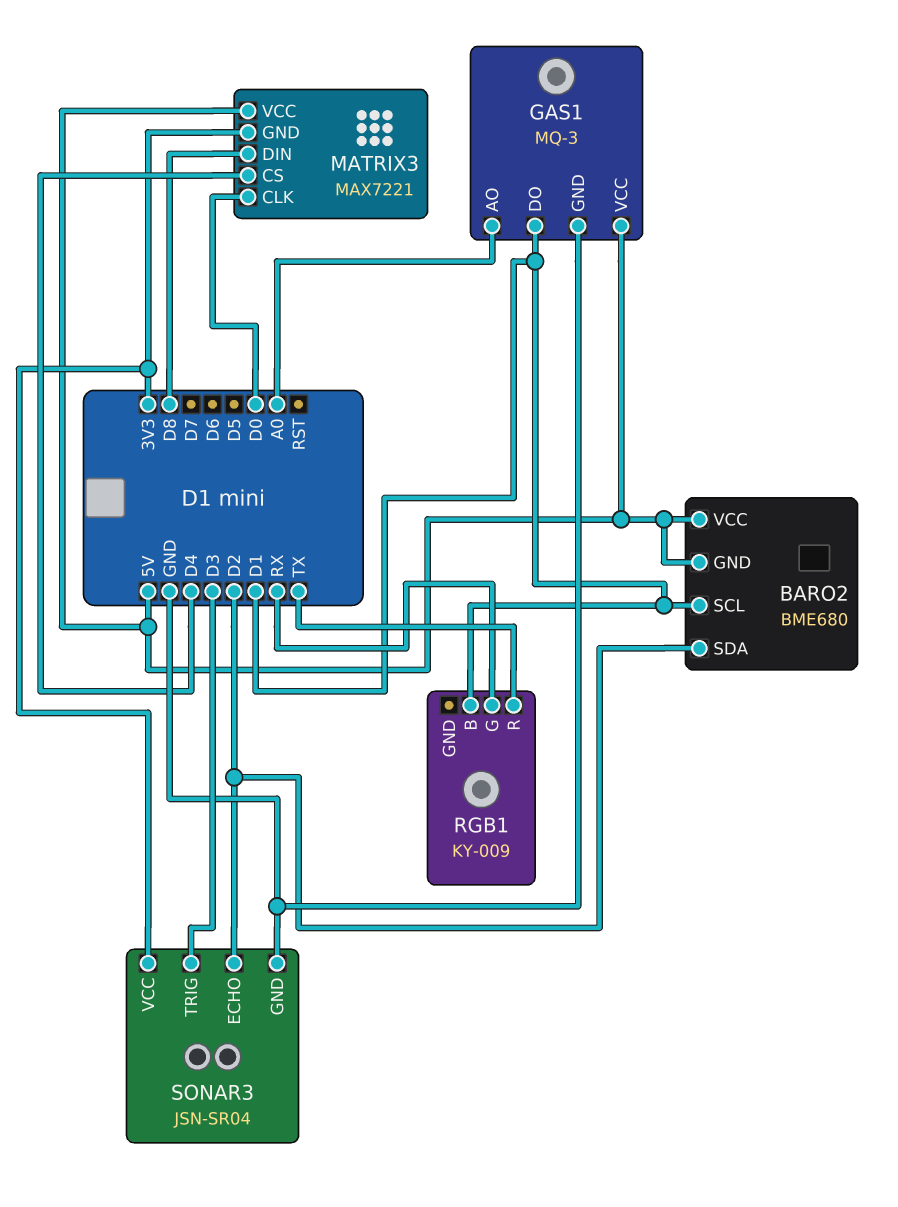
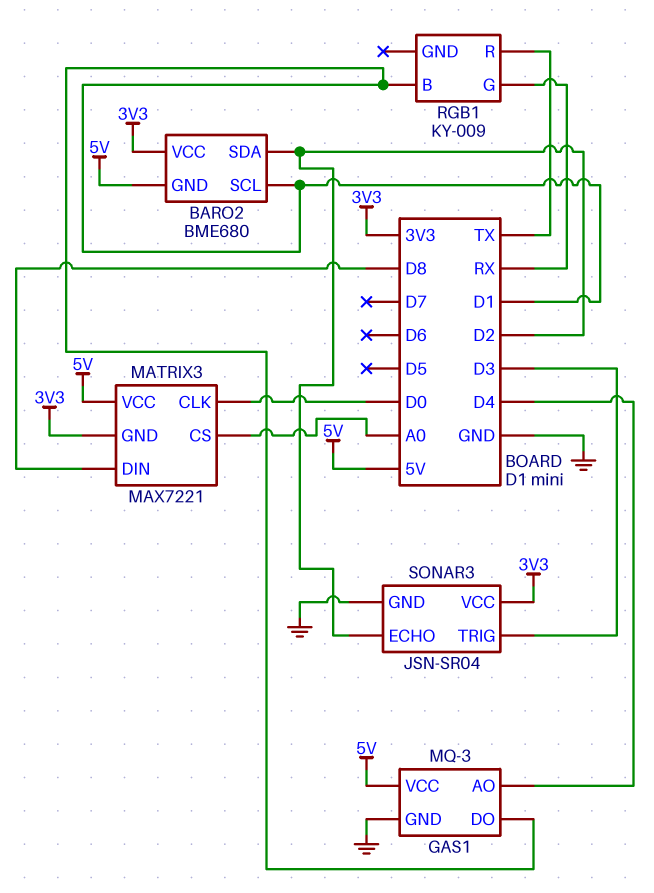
BARO2 pin VCC: 5V -> 3V3
GAS1 pin AO: A0 -> D4
MATRIX3 pin CS: D4 -> A0

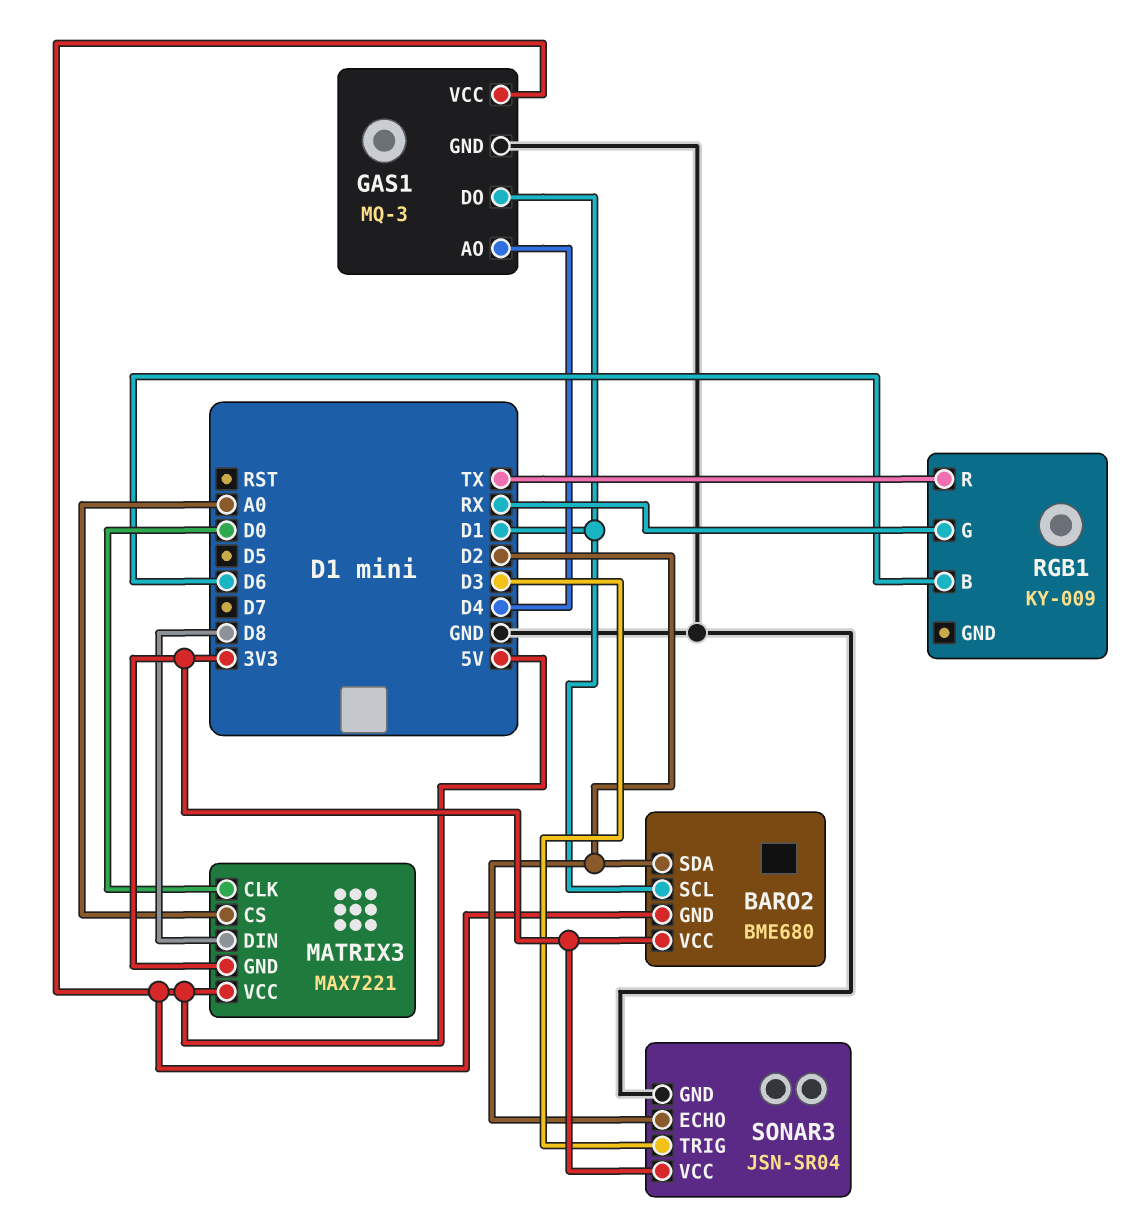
RGB1 pin B: D1 -> D6

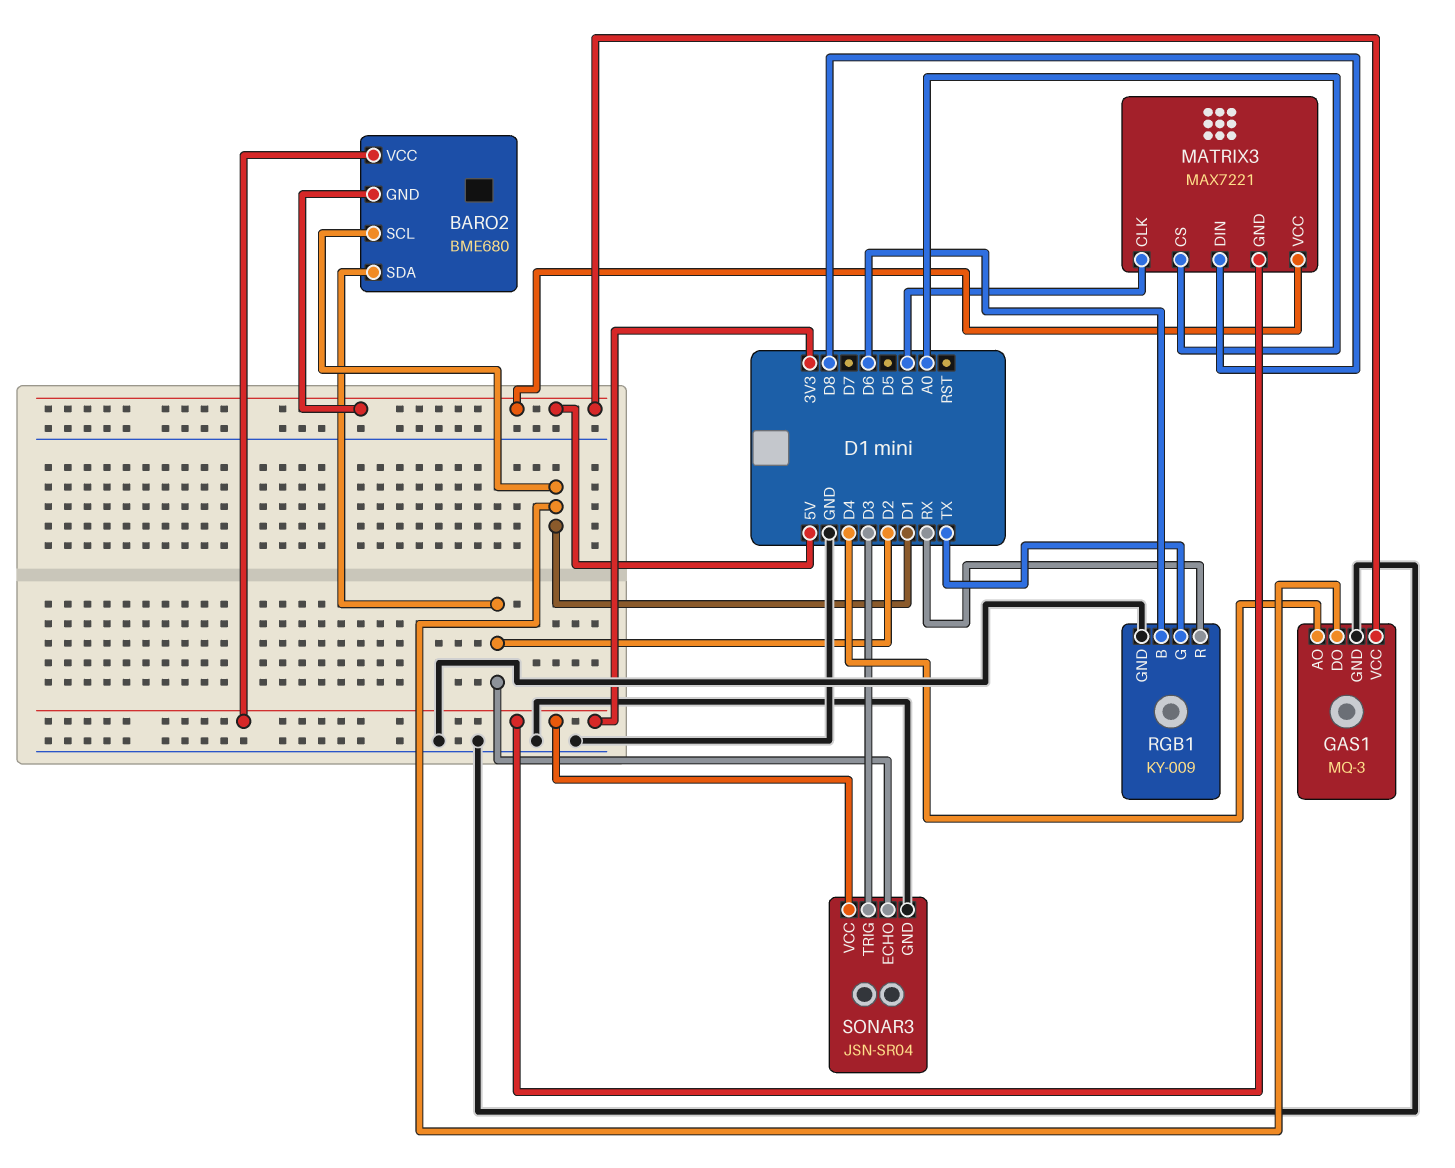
RGB1 pin G: RX -> TX
RGB1 pin GND: none -> GND
RGB1 pin R: TX -> RX

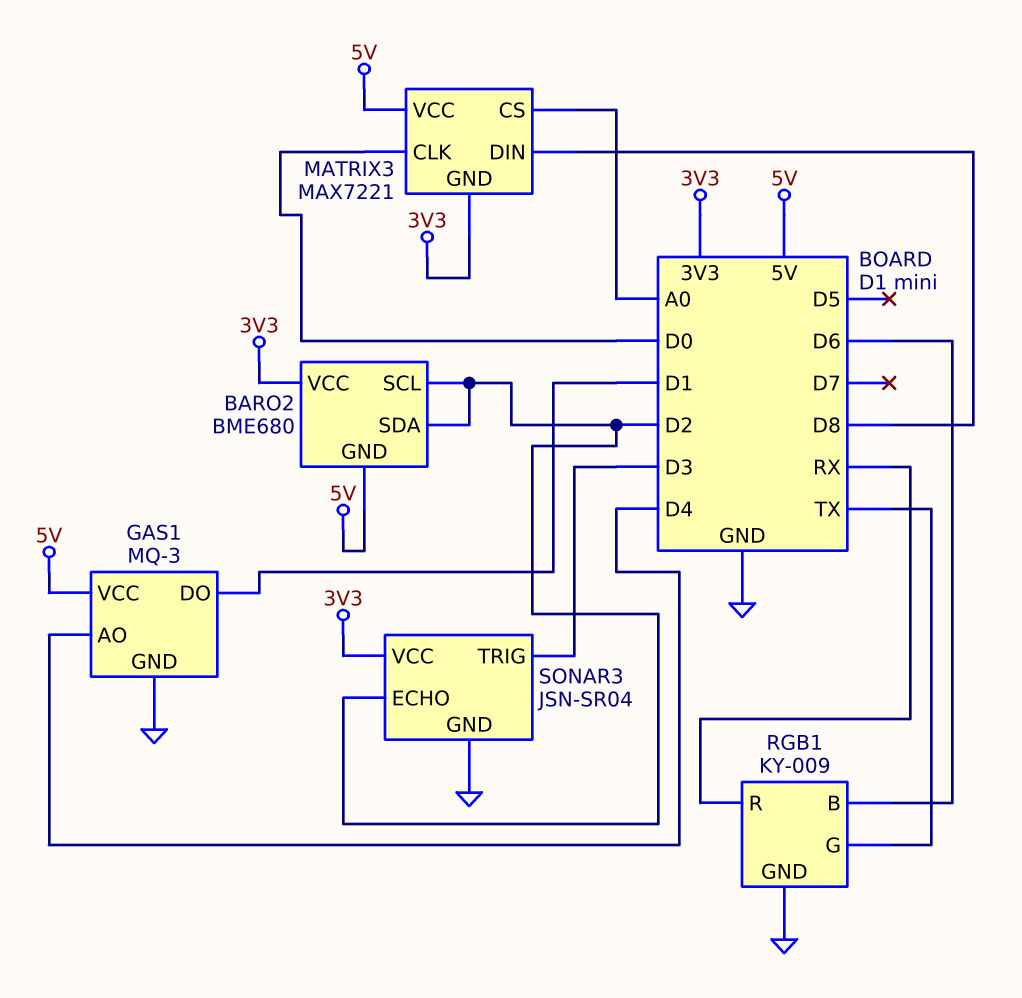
BARO2 pin SCL: D1 -> D2

